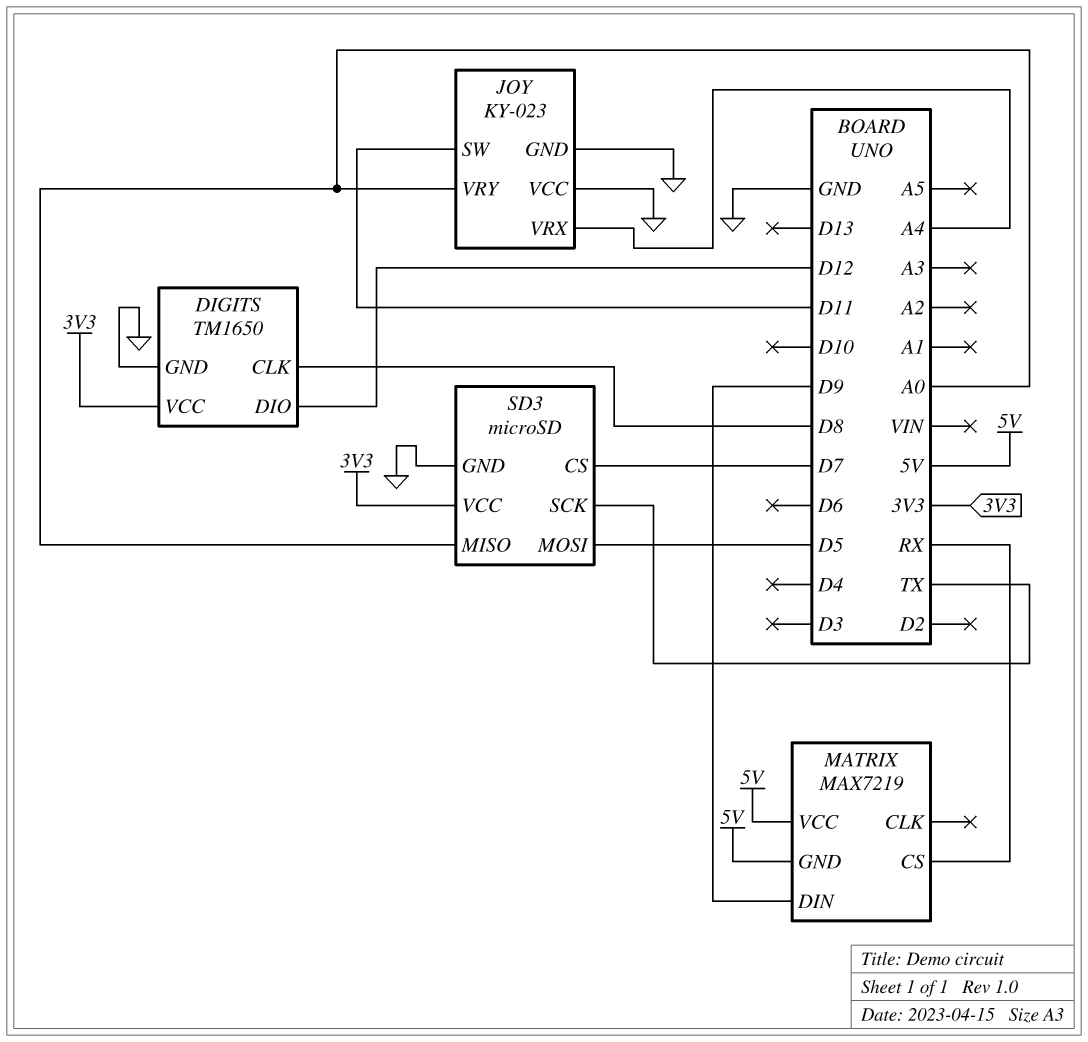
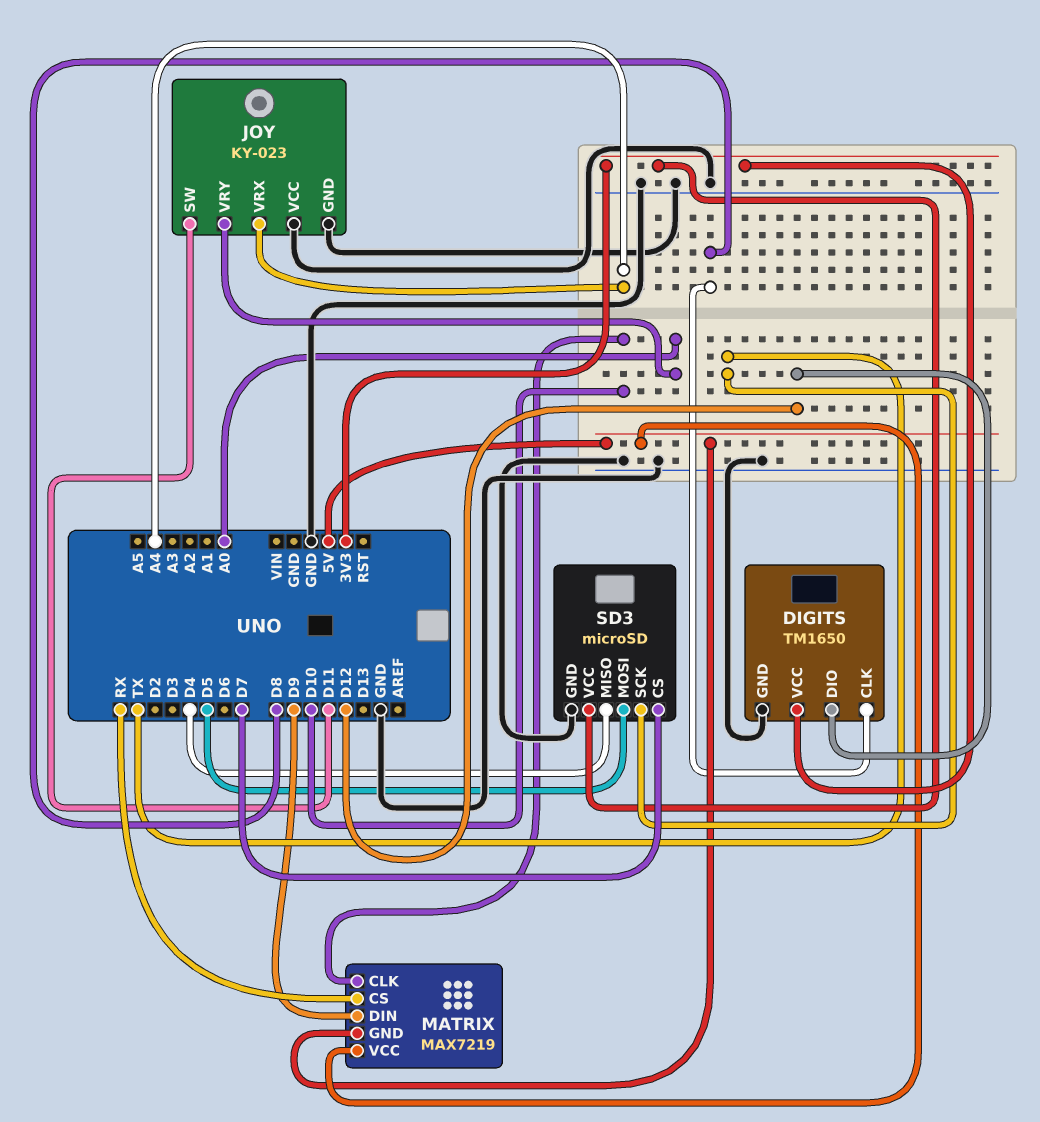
MATRIX pin CLK: none -> D10
SD3 pin MISO: A0 -> D4

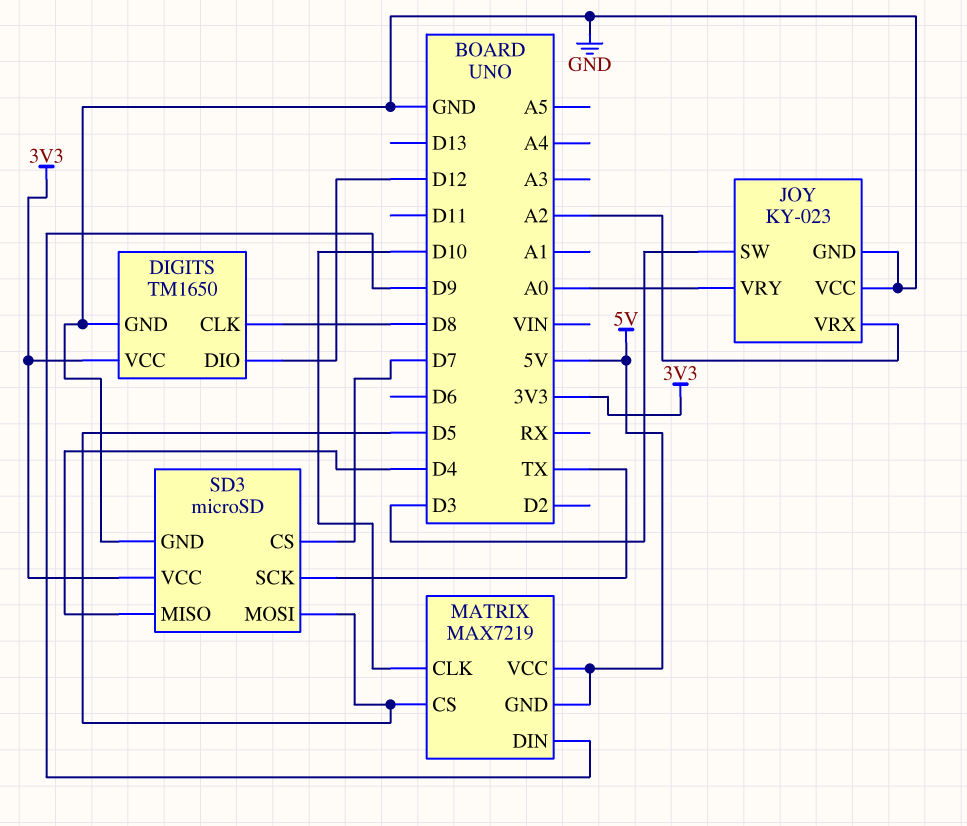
JOY pin SW: D11 -> D3
JOY pin VRX: A4 -> A2
MATRIX pin CS: RX -> D5

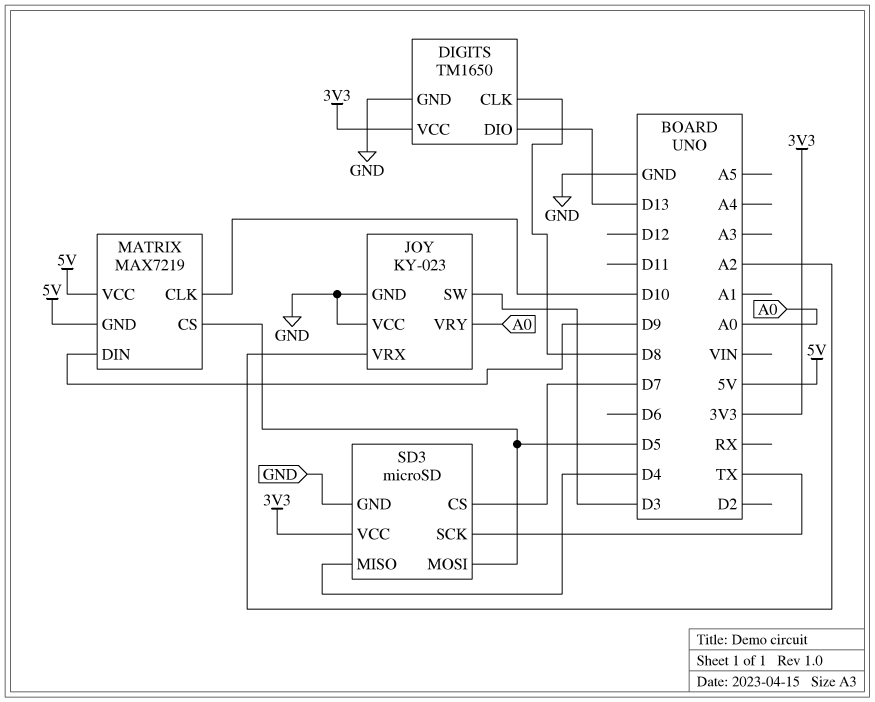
DIGITS pin DIO: D12 -> D13

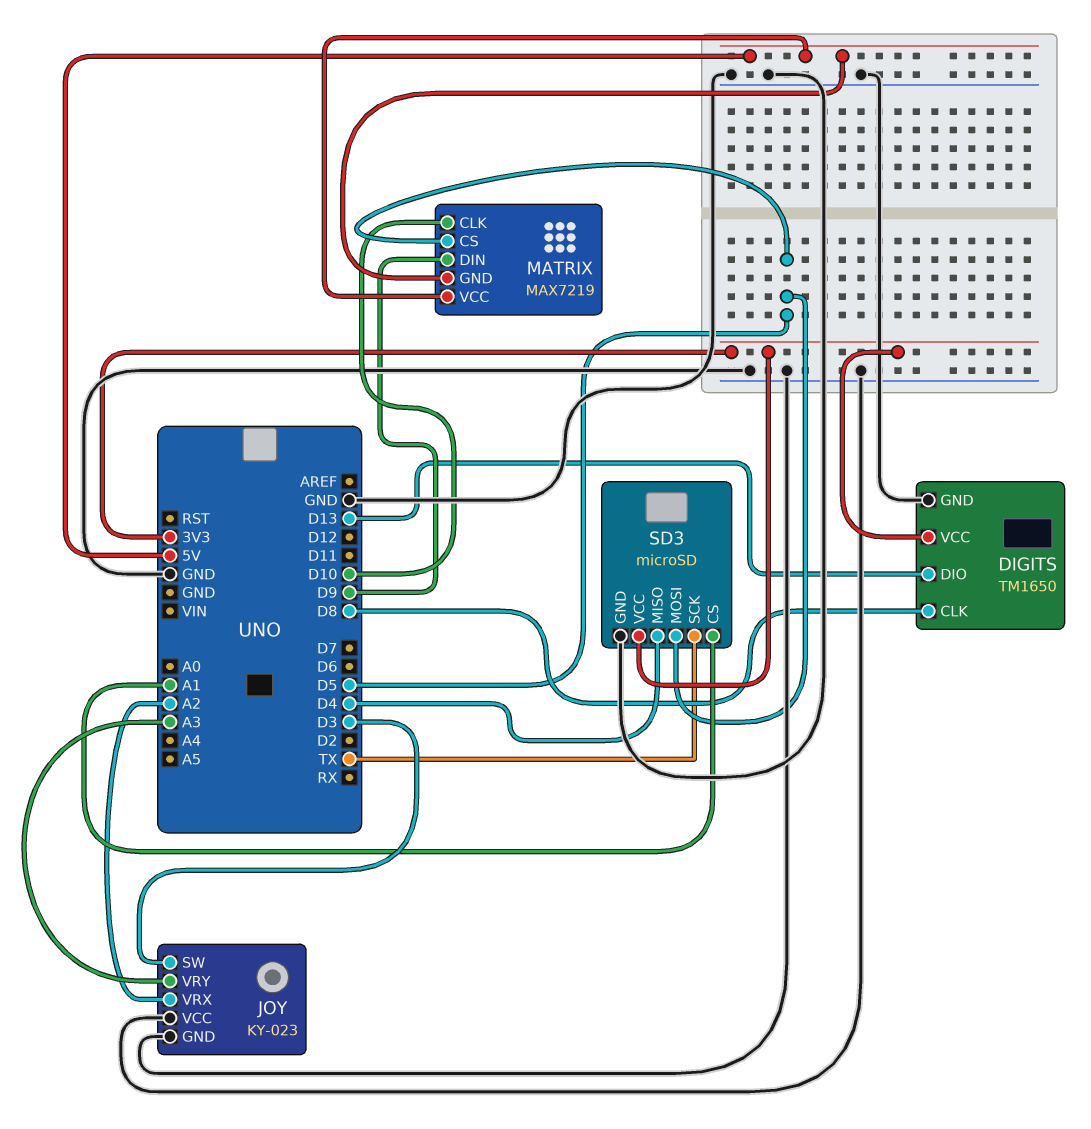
JOY pin VRY: A0 -> A3
SD3 pin CS: D7 -> A1

